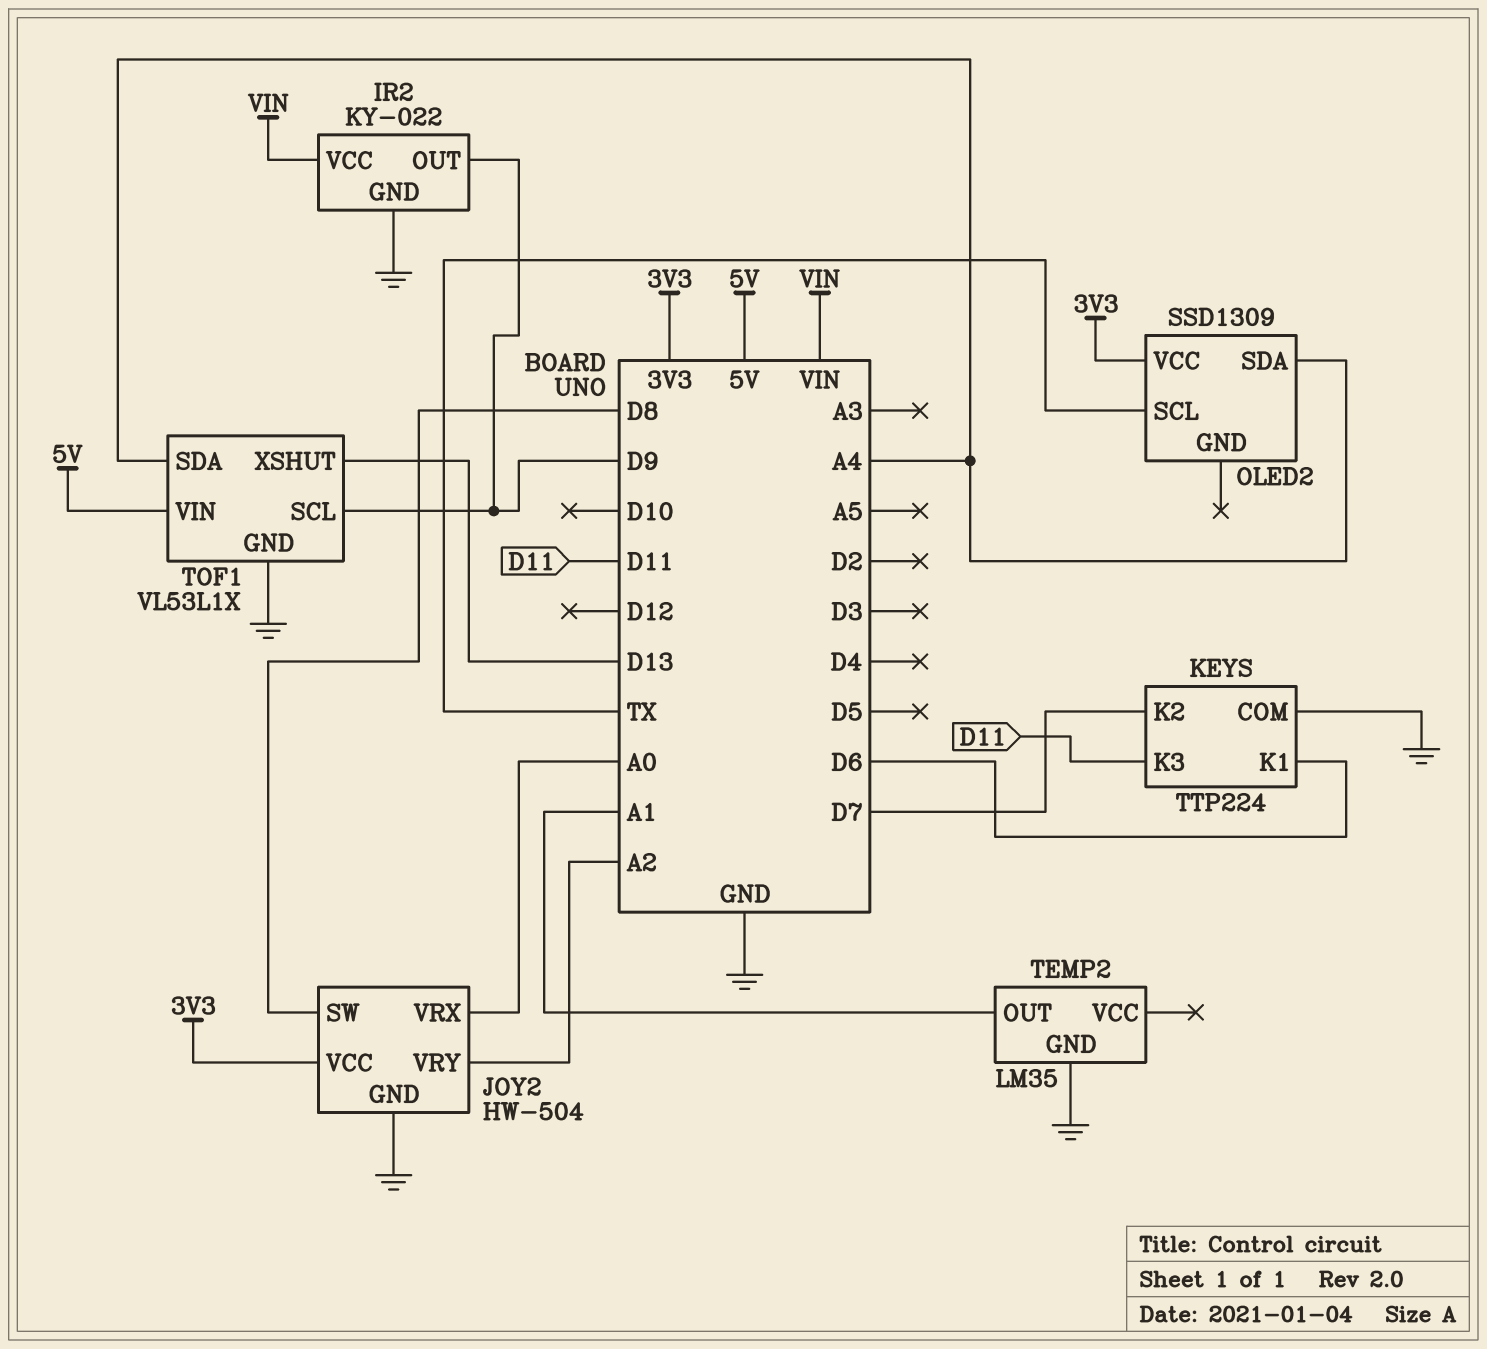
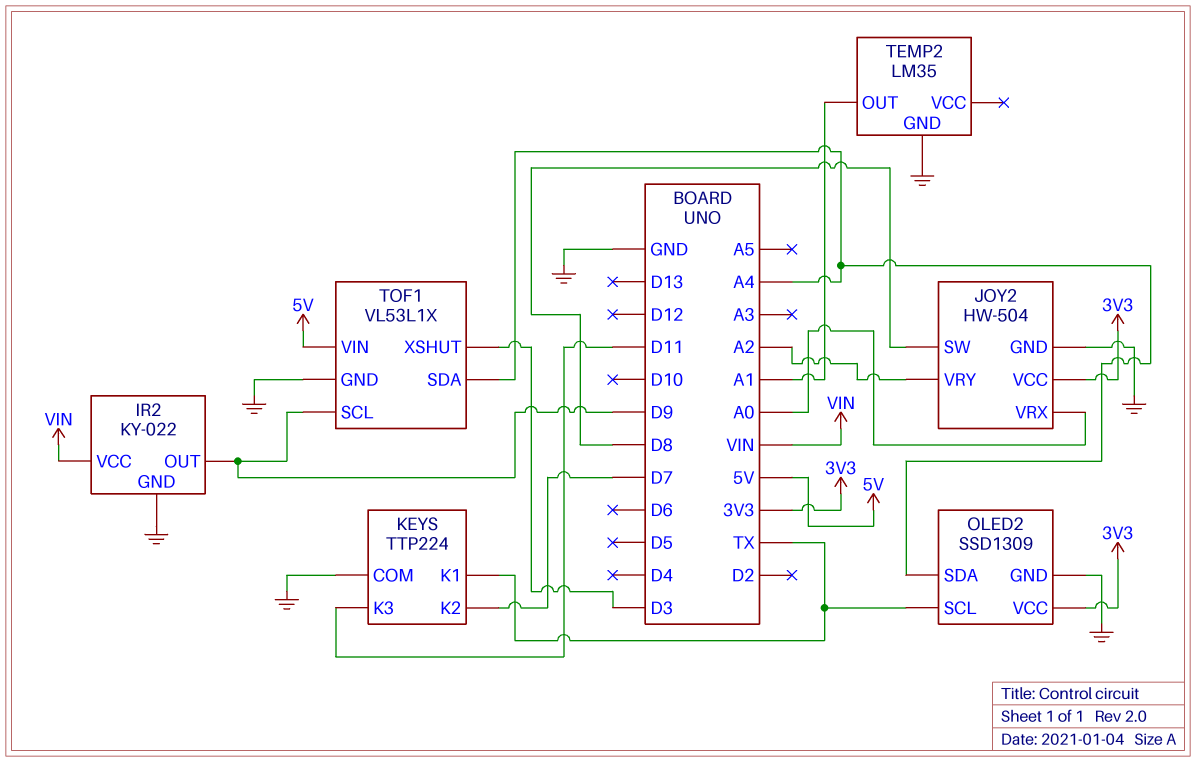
KEYS pin K1: D6 -> TX
OLED2 pin GND: none -> GND
TOF1 pin XSHUT: D13 -> D3

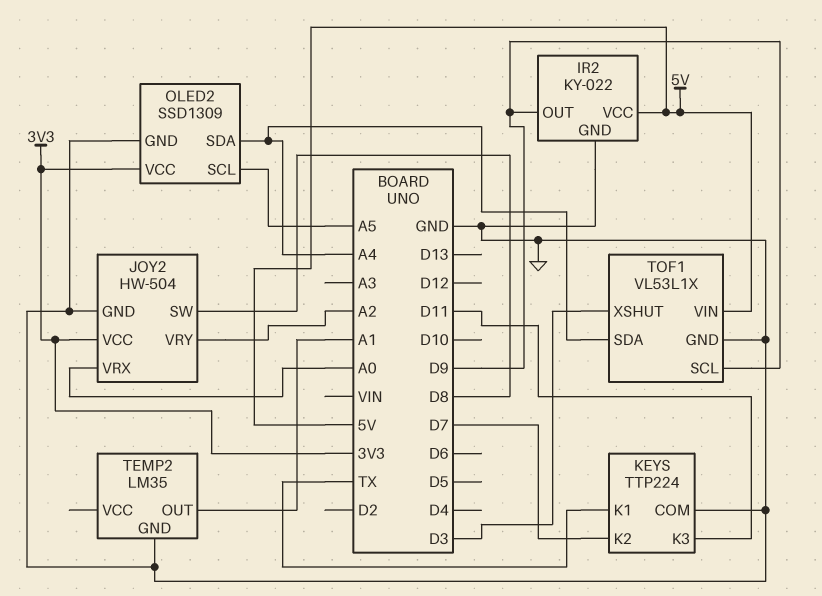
IR2 pin VCC: VIN -> 5V
OLED2 pin SCL: TX -> A5

